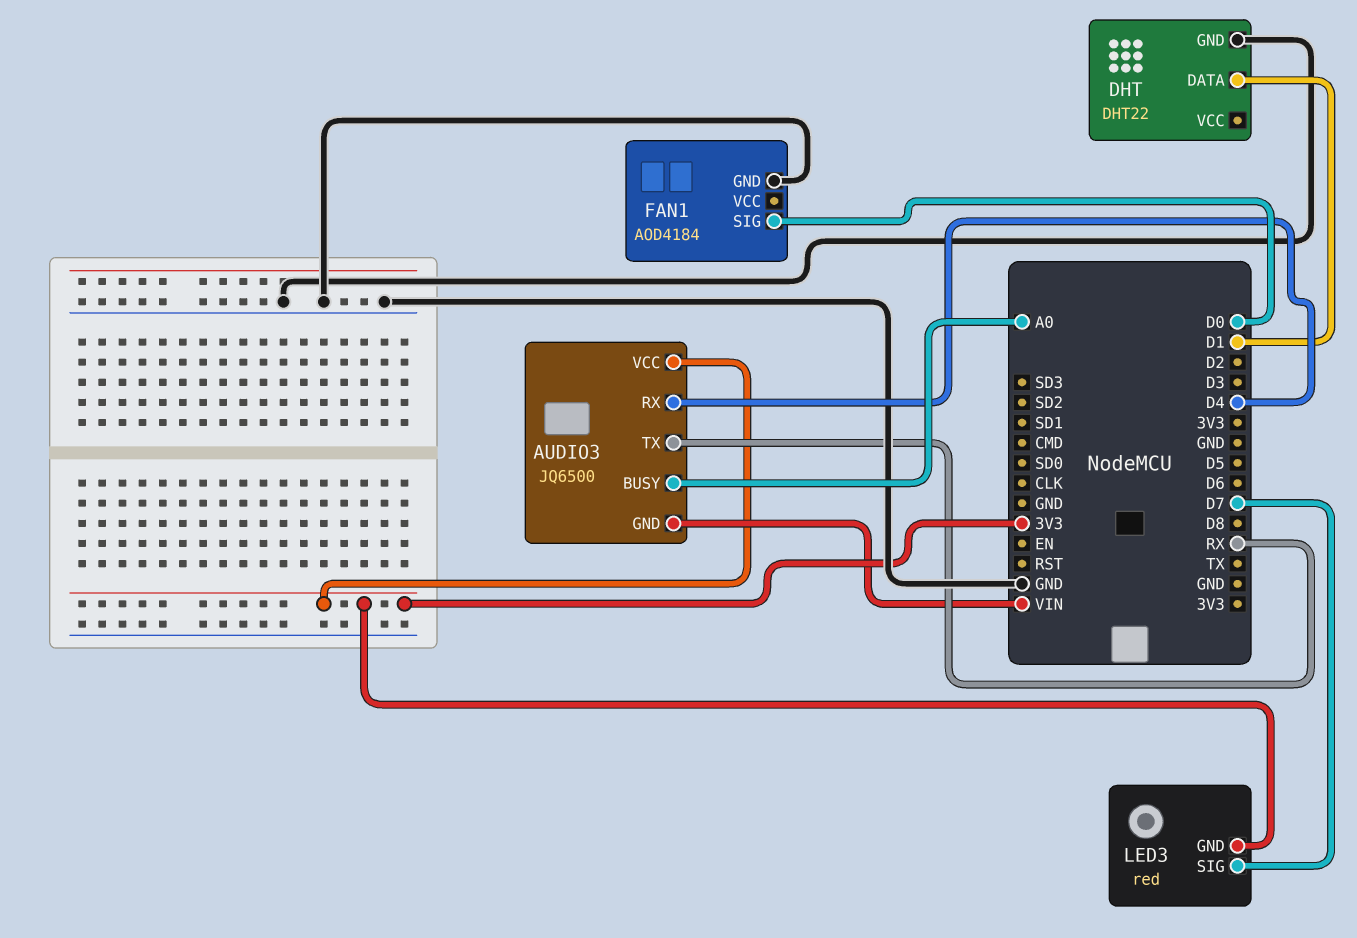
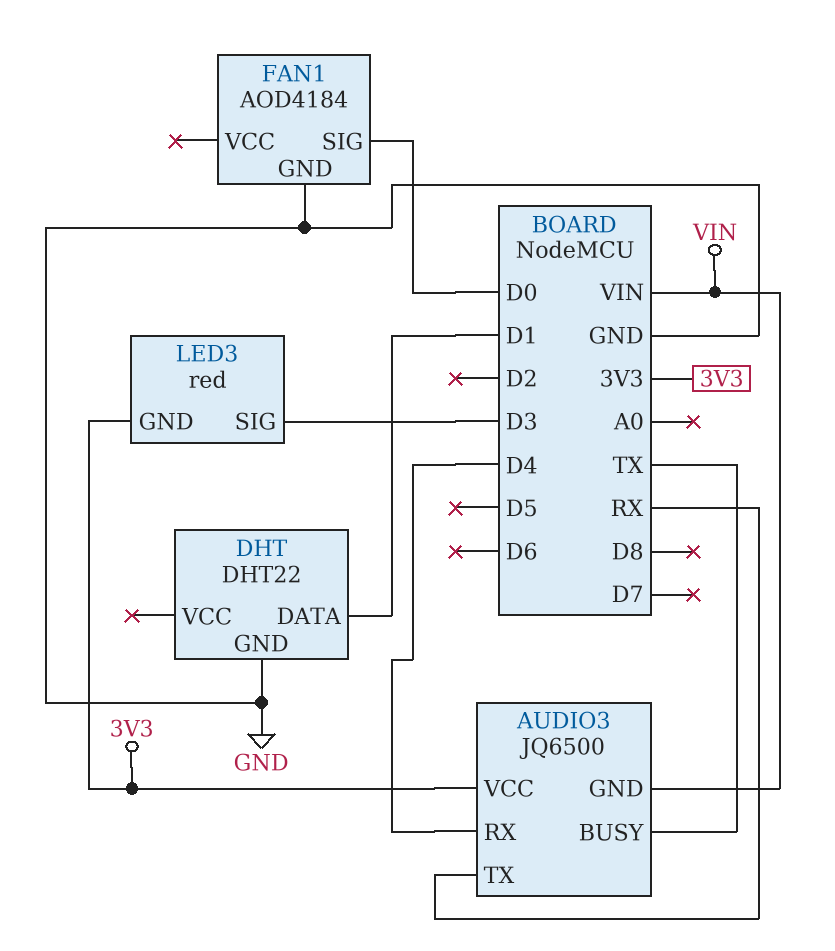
AUDIO3 pin BUSY: A0 -> TX
LED3 pin SIG: D7 -> D3

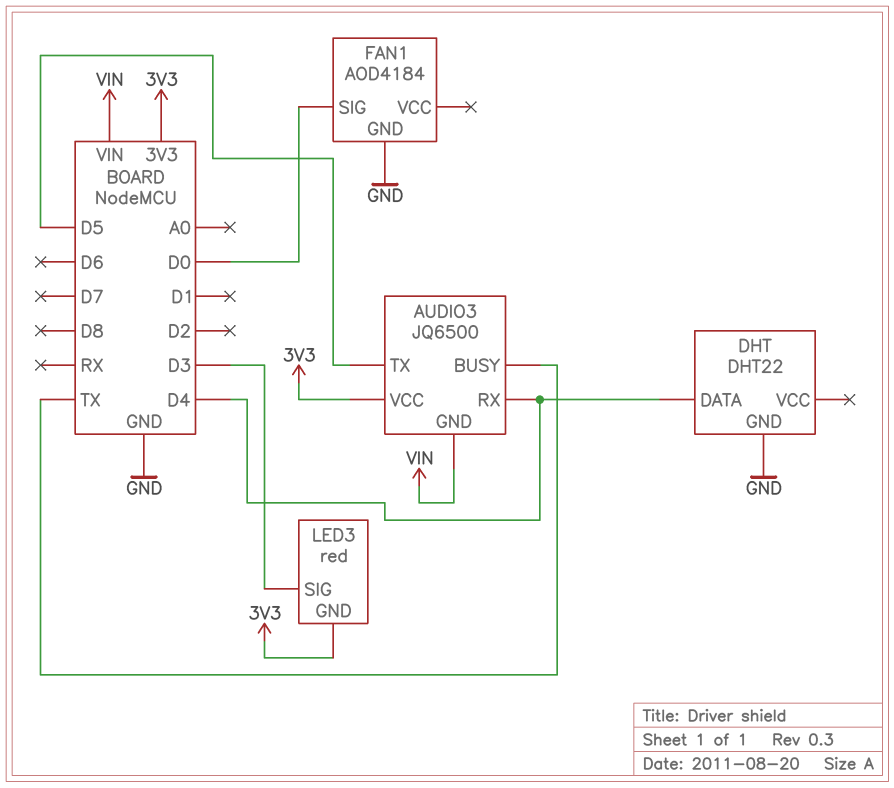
AUDIO3 pin TX: RX -> D5
DHT pin DATA: D1 -> D4

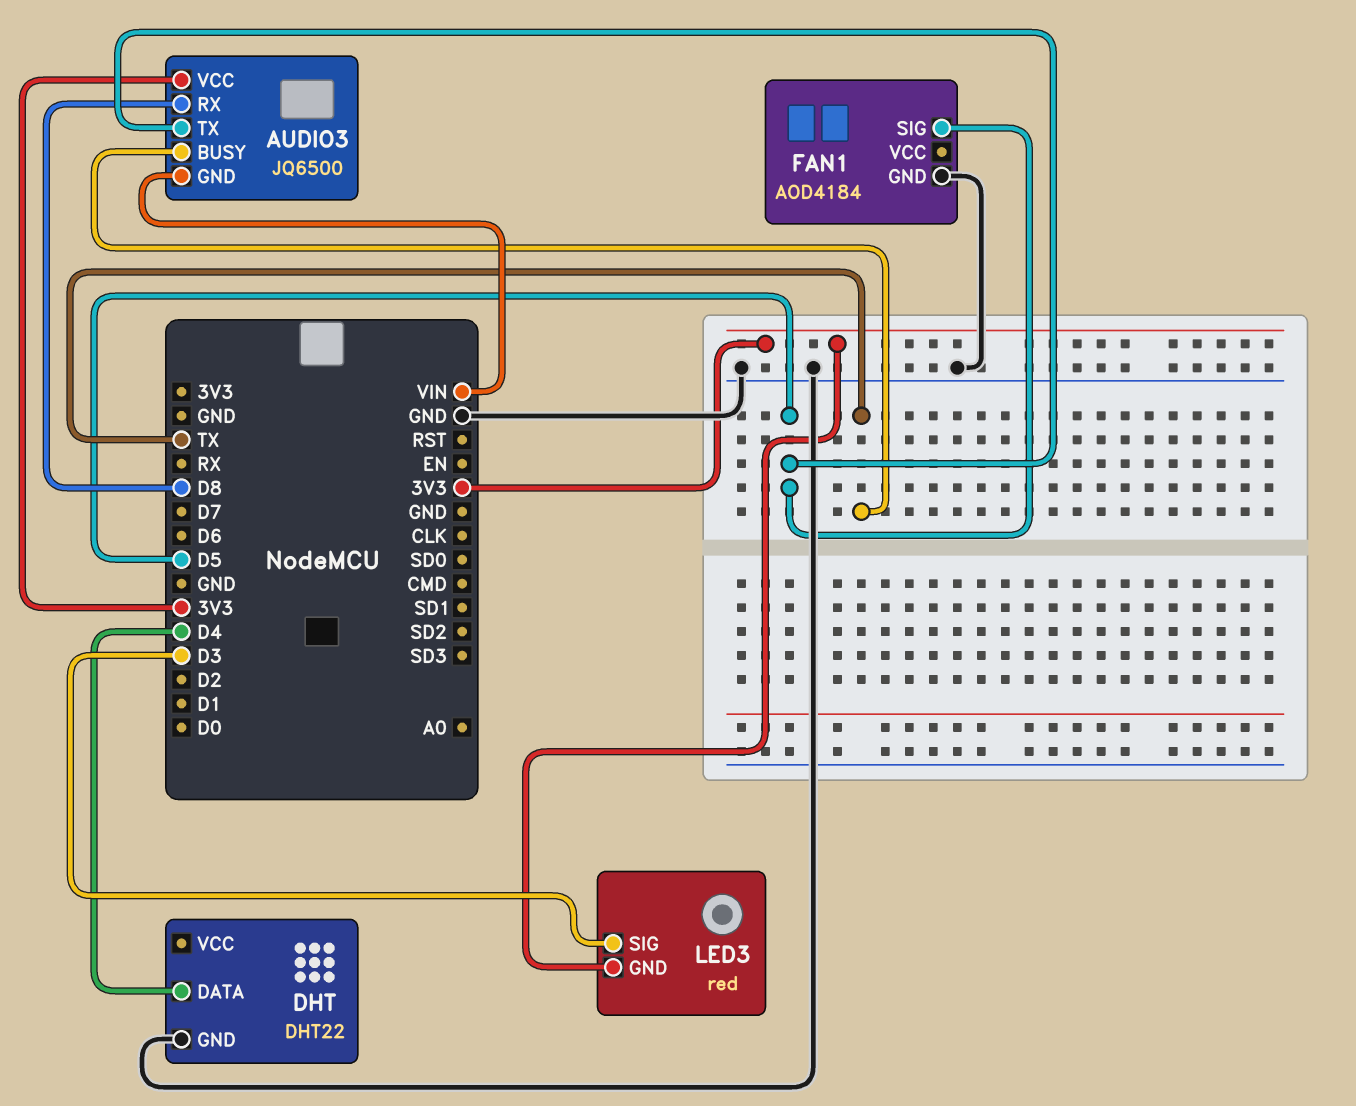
AUDIO3 pin RX: D4 -> D8
FAN1 pin SIG: D0 -> D5

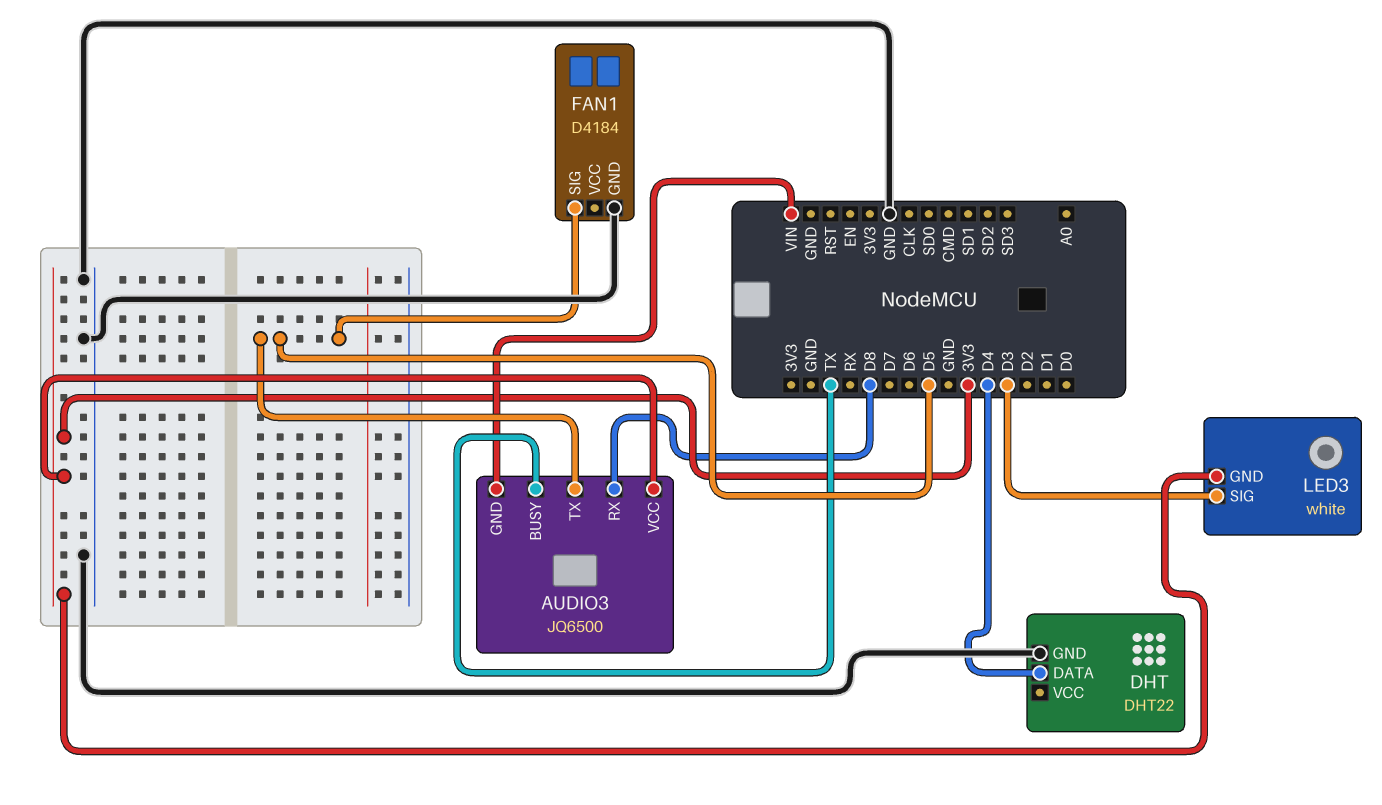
FAN1: AOD4184 -> D4184
LED3: red -> white

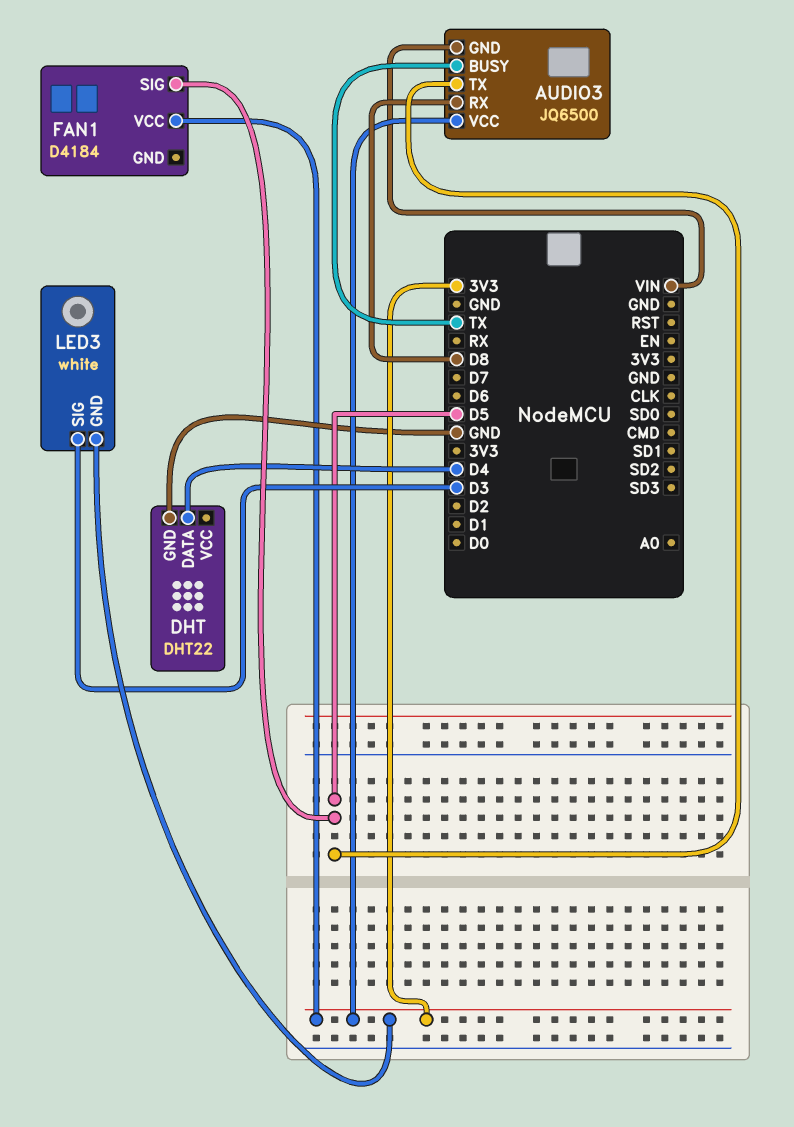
FAN1 pin GND: GND -> none
FAN1 pin VCC: none -> 3V3

